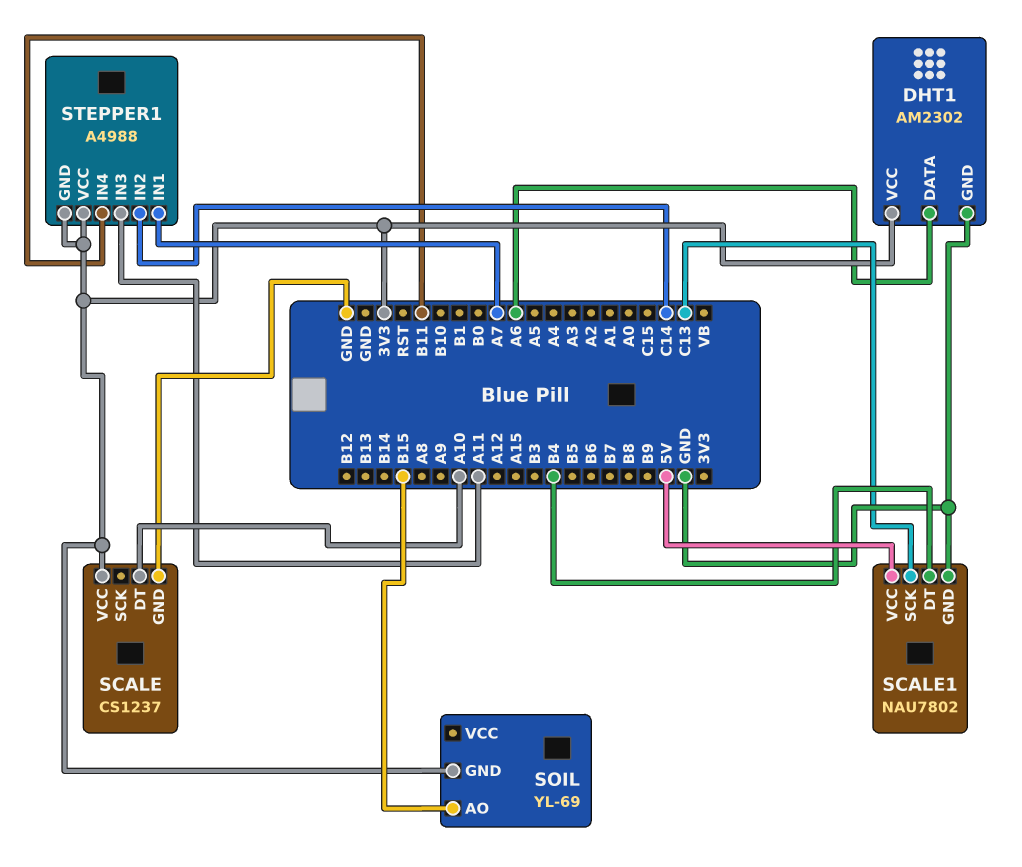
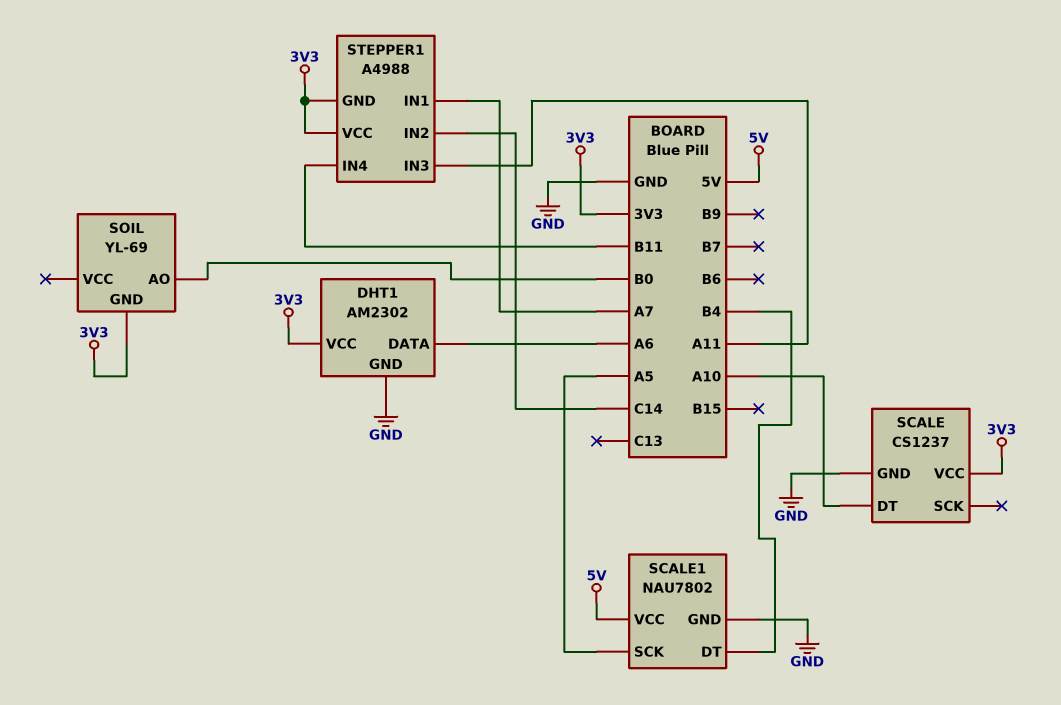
SCALE1 pin SCK: C13 -> A5
SOIL pin AO: B15 -> B0

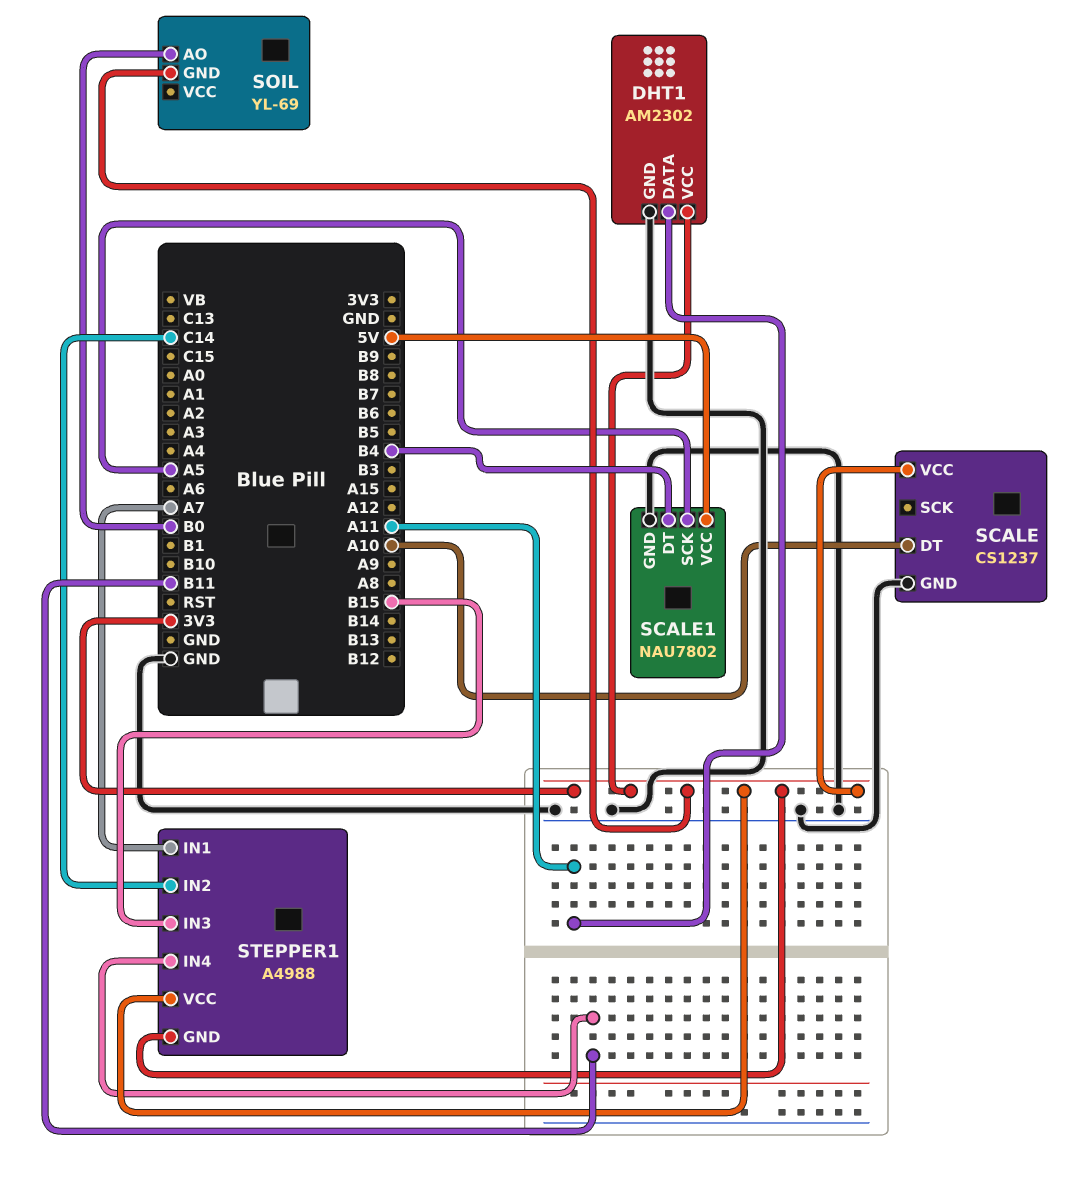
DHT1 pin DATA: A6 -> A11
STEPPER1 pin IN3: A11 -> B15

